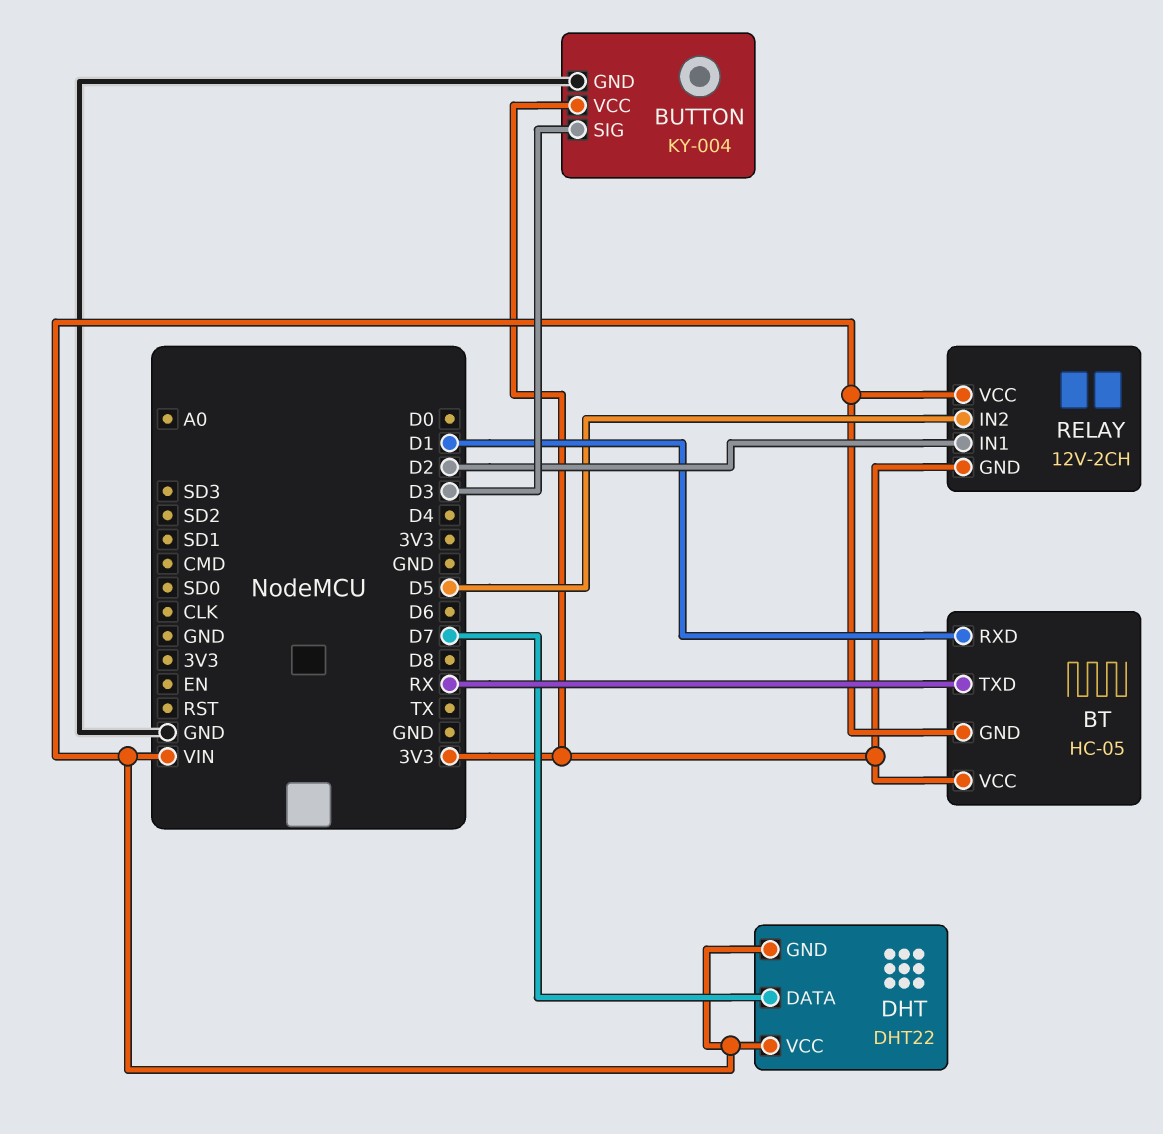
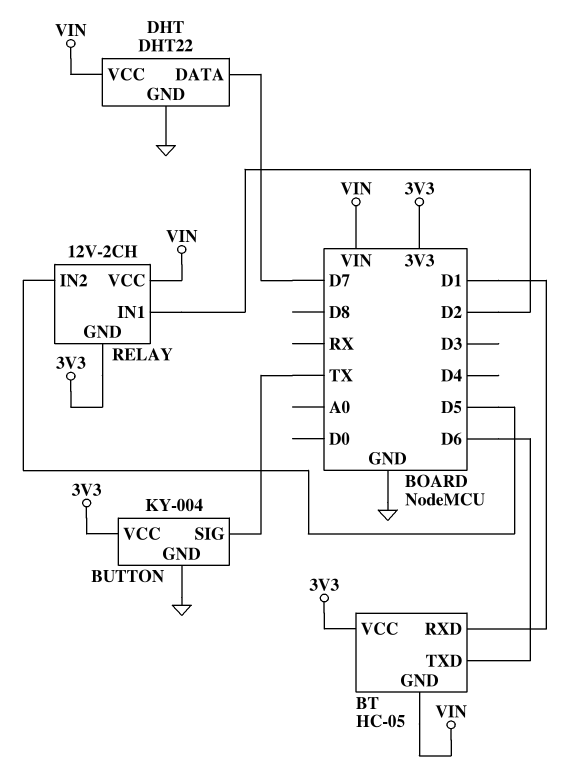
BT pin TXD: RX -> D6
BUTTON pin SIG: D3 -> TX
DHT pin GND: VIN -> GND

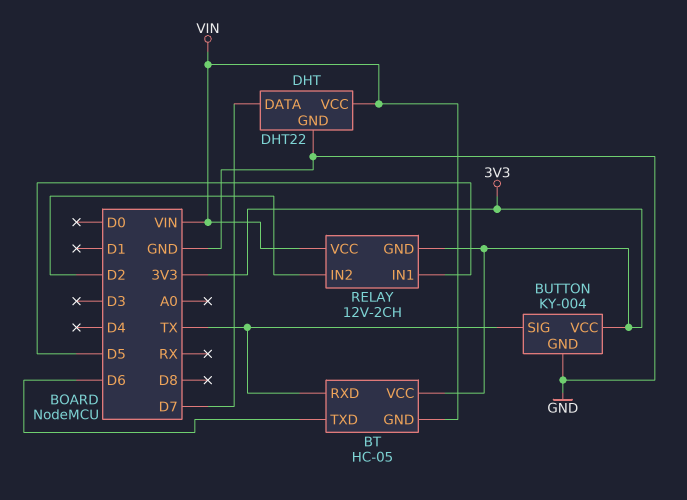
BT pin RXD: D1 -> TX
RELAY pin IN1: D2 -> D5
RELAY pin IN2: D5 -> D2

